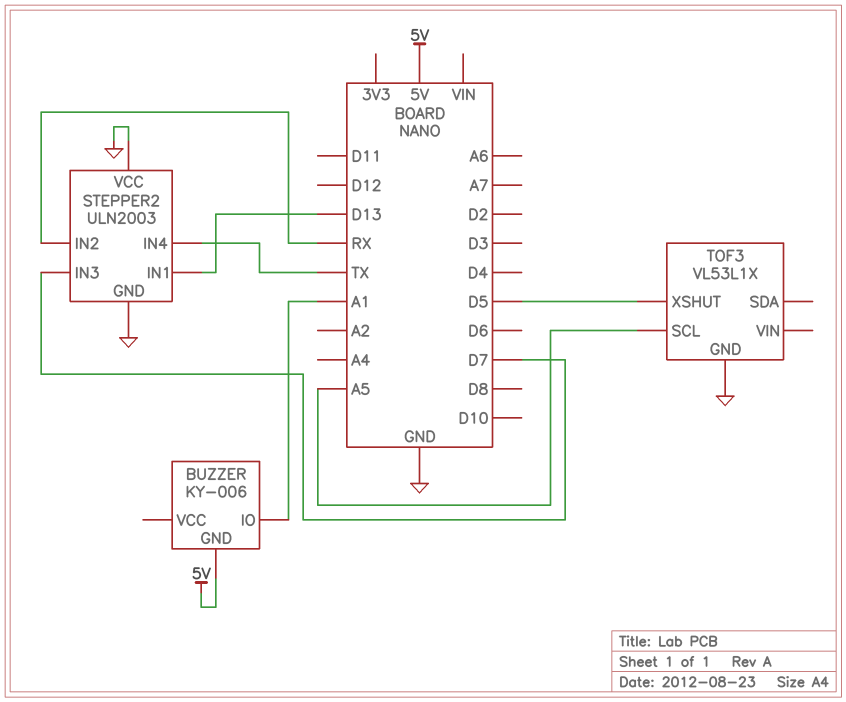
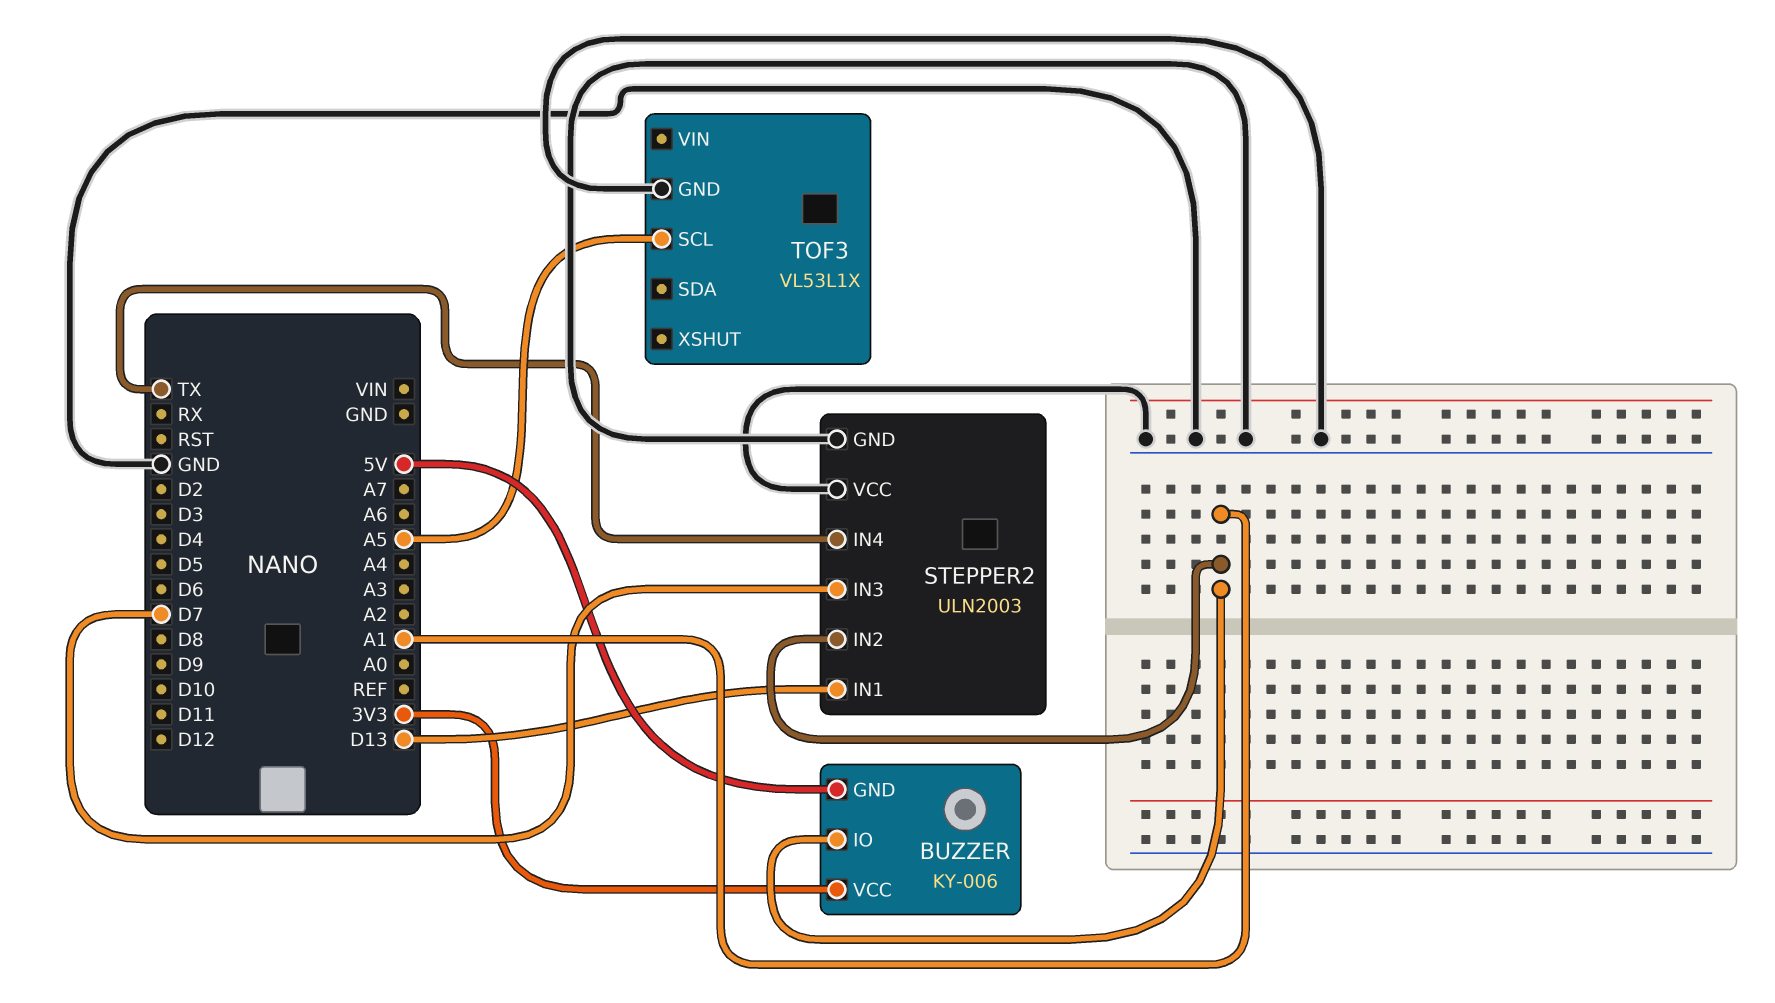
BUZZER pin VCC: none -> 3V3
STEPPER2 pin IN2: RX -> A1
TOF3 pin XSHUT: D5 -> none

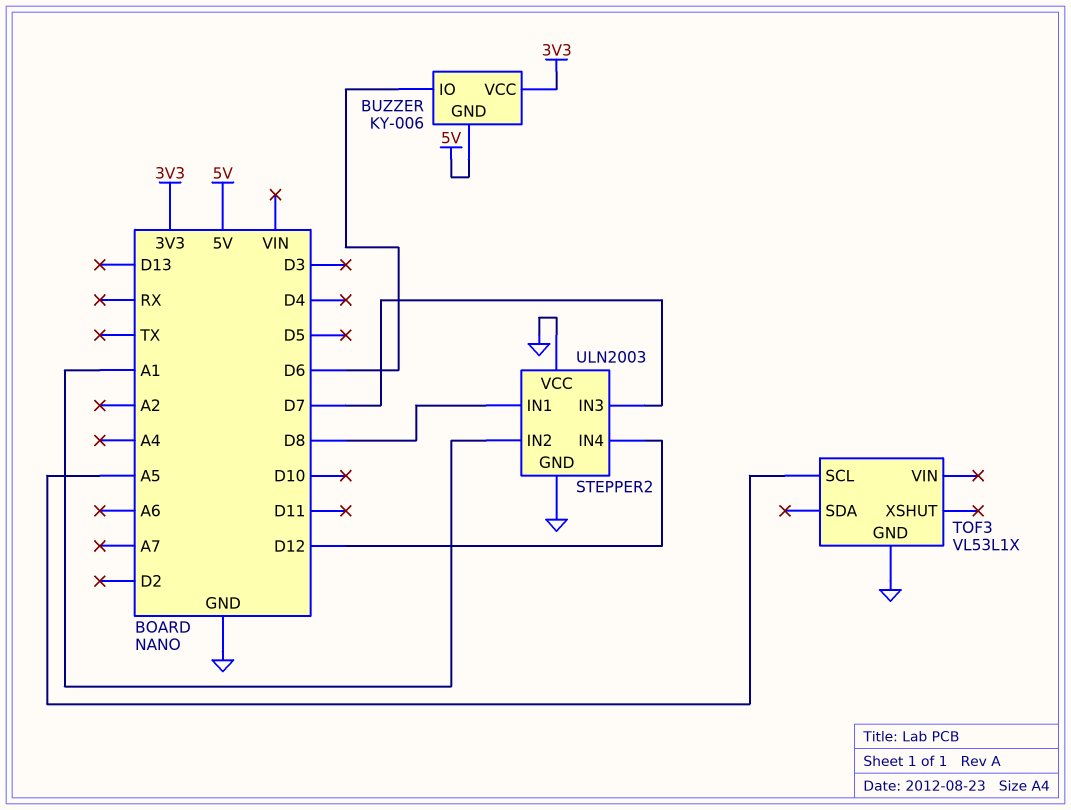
BUZZER pin IO: A1 -> D6
STEPPER2 pin IN1: D13 -> D8
STEPPER2 pin IN4: TX -> D12

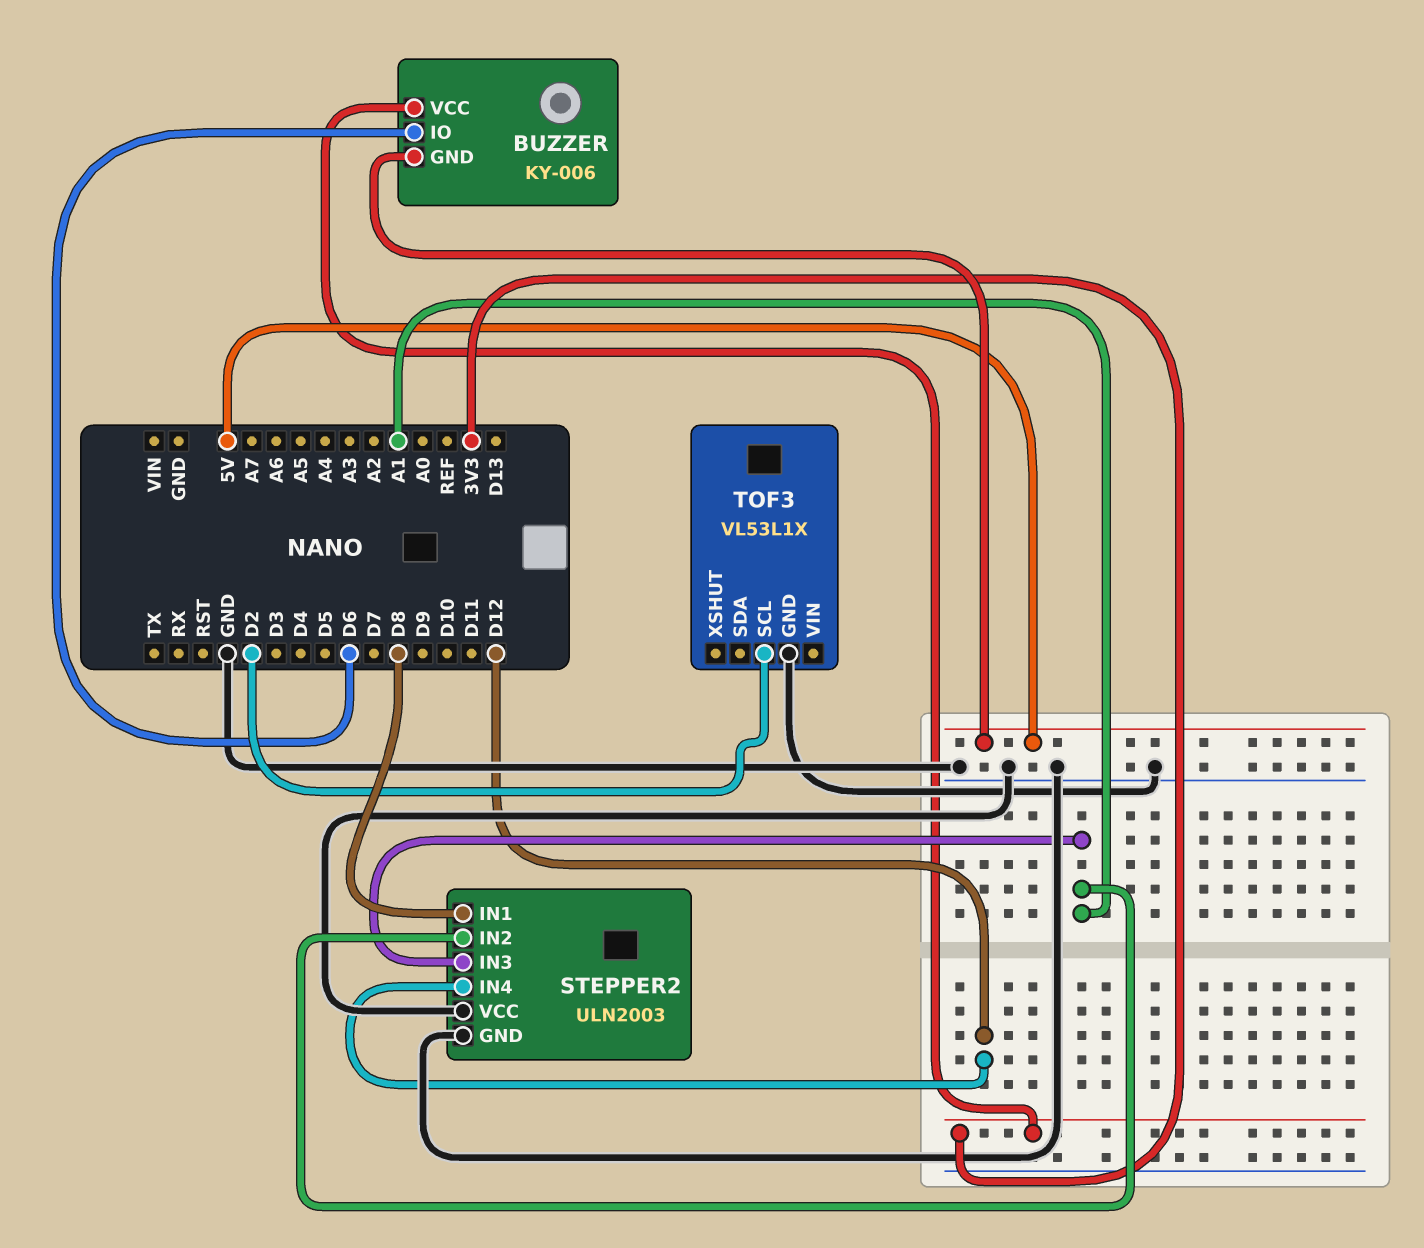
STEPPER2 pin IN3: D7 -> A1
TOF3 pin SCL: A5 -> D2

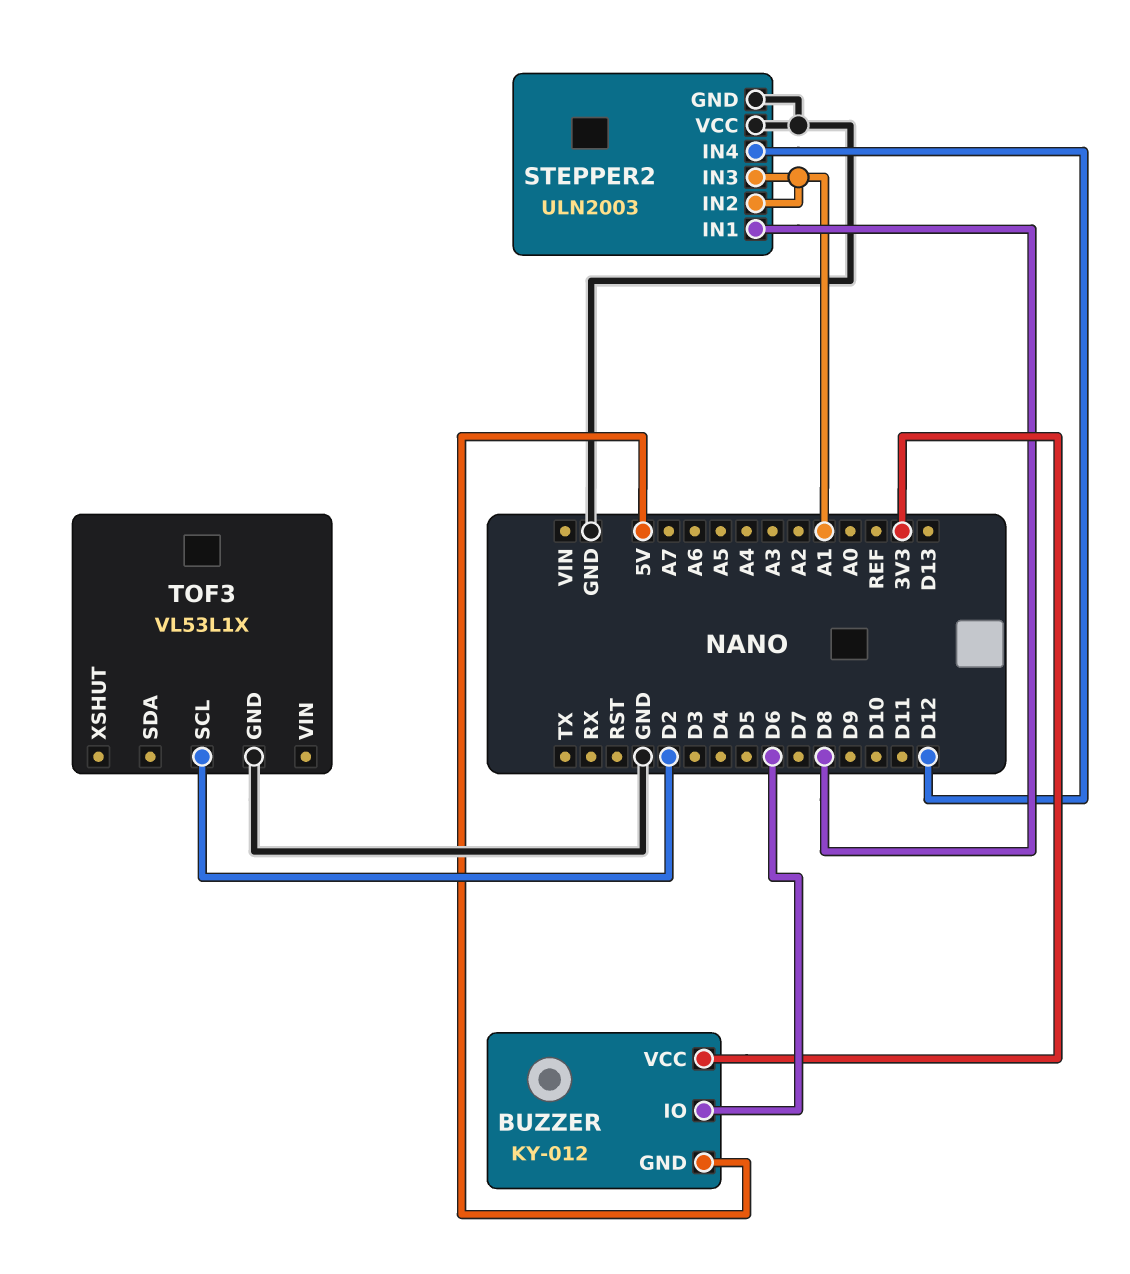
BUZZER: KY-006 -> KY-012

